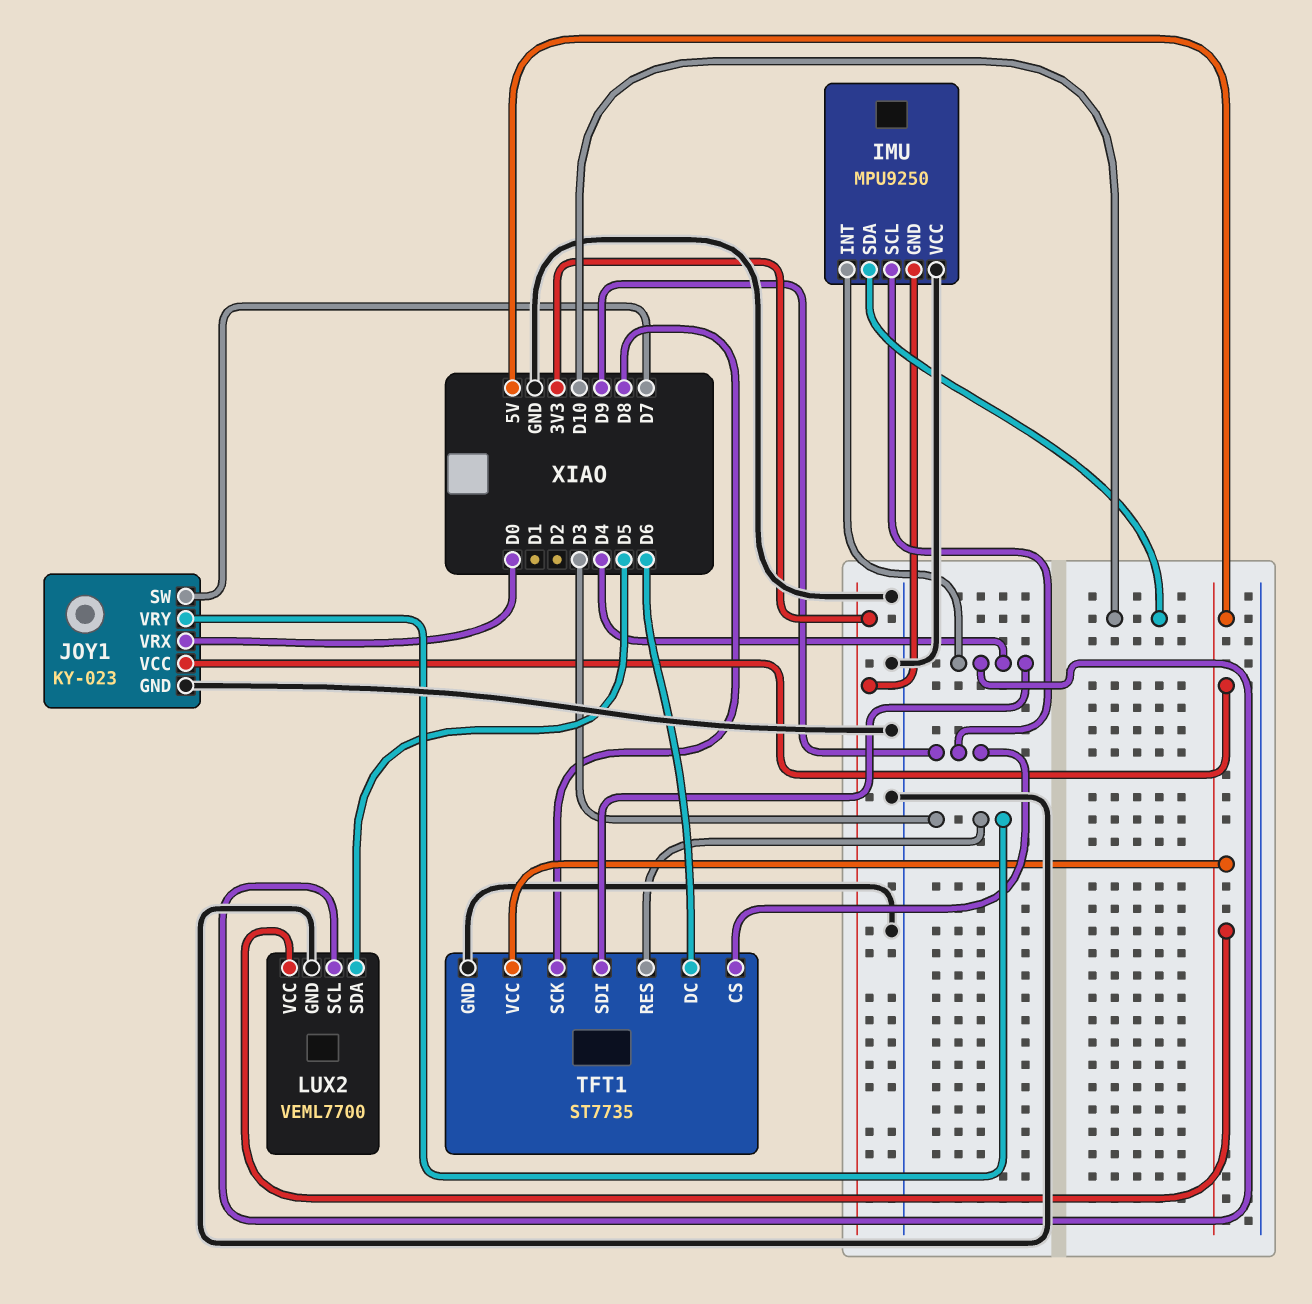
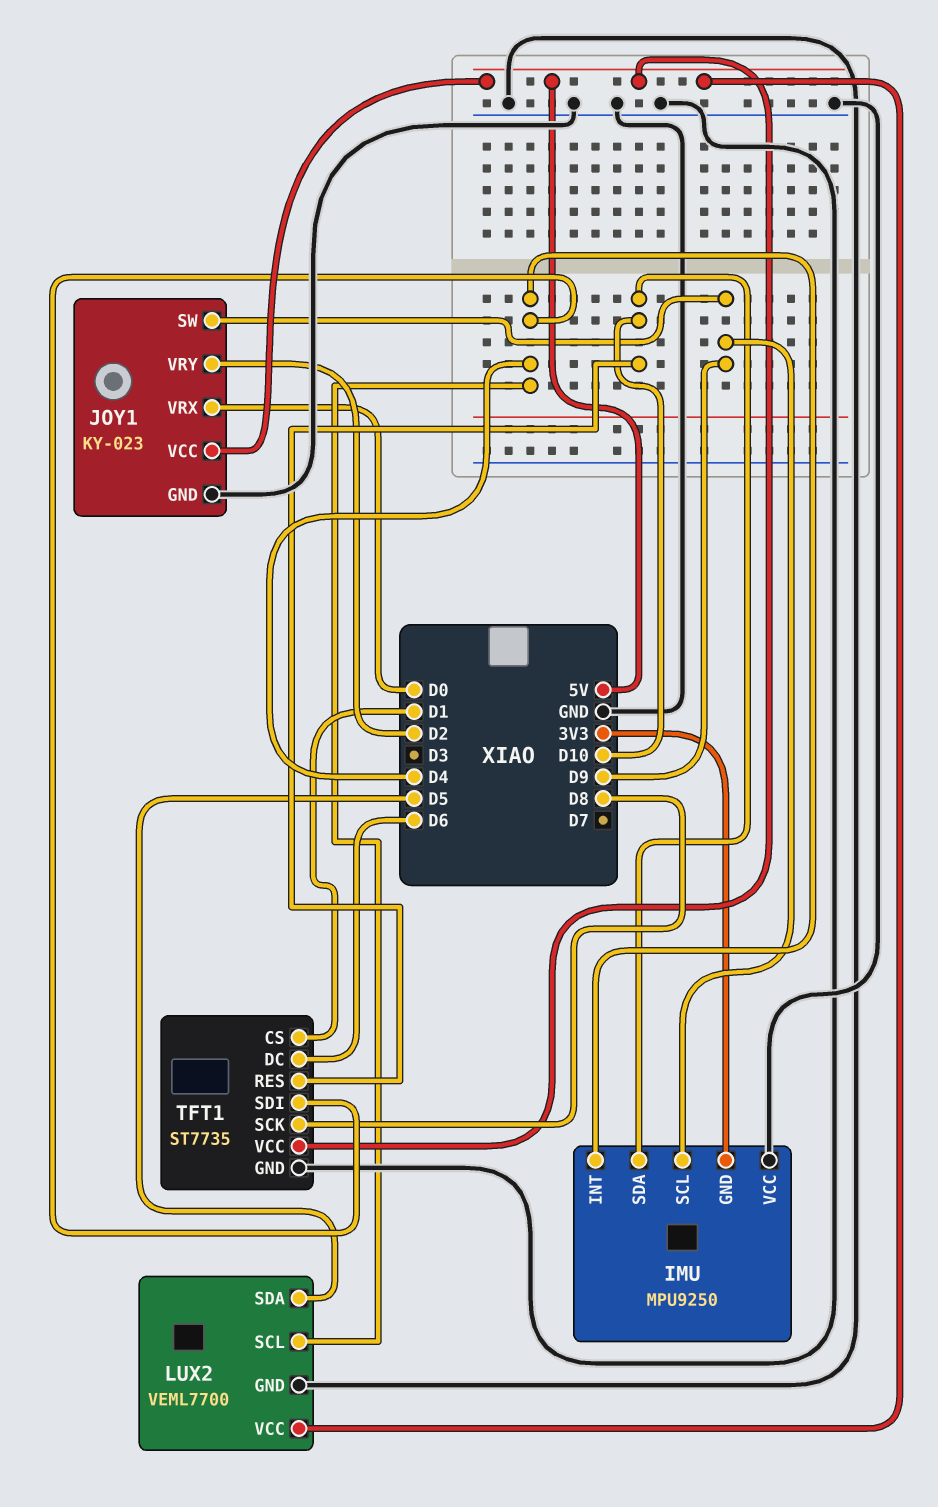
JOY1 pin SW: D7 -> D9
JOY1 pin VRY: D3 -> D2
TFT1 pin CS: D9 -> D1
TFT1 pin RES: D3 -> D10

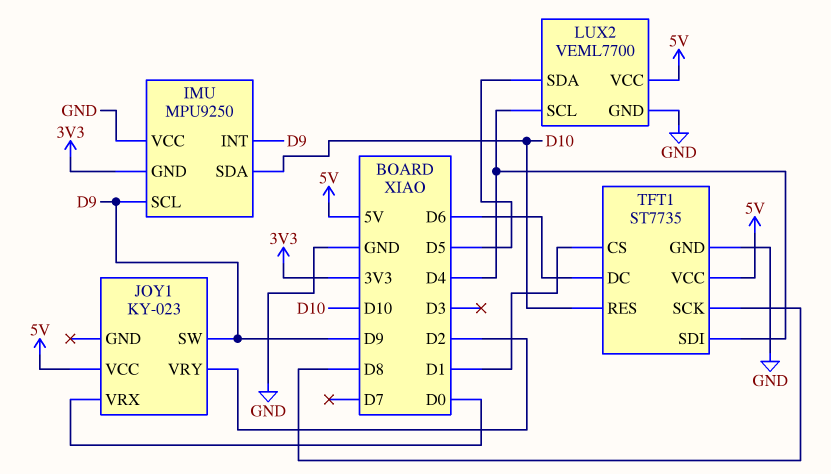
IMU pin INT: D4 -> D9
JOY1 pin GND: GND -> none

